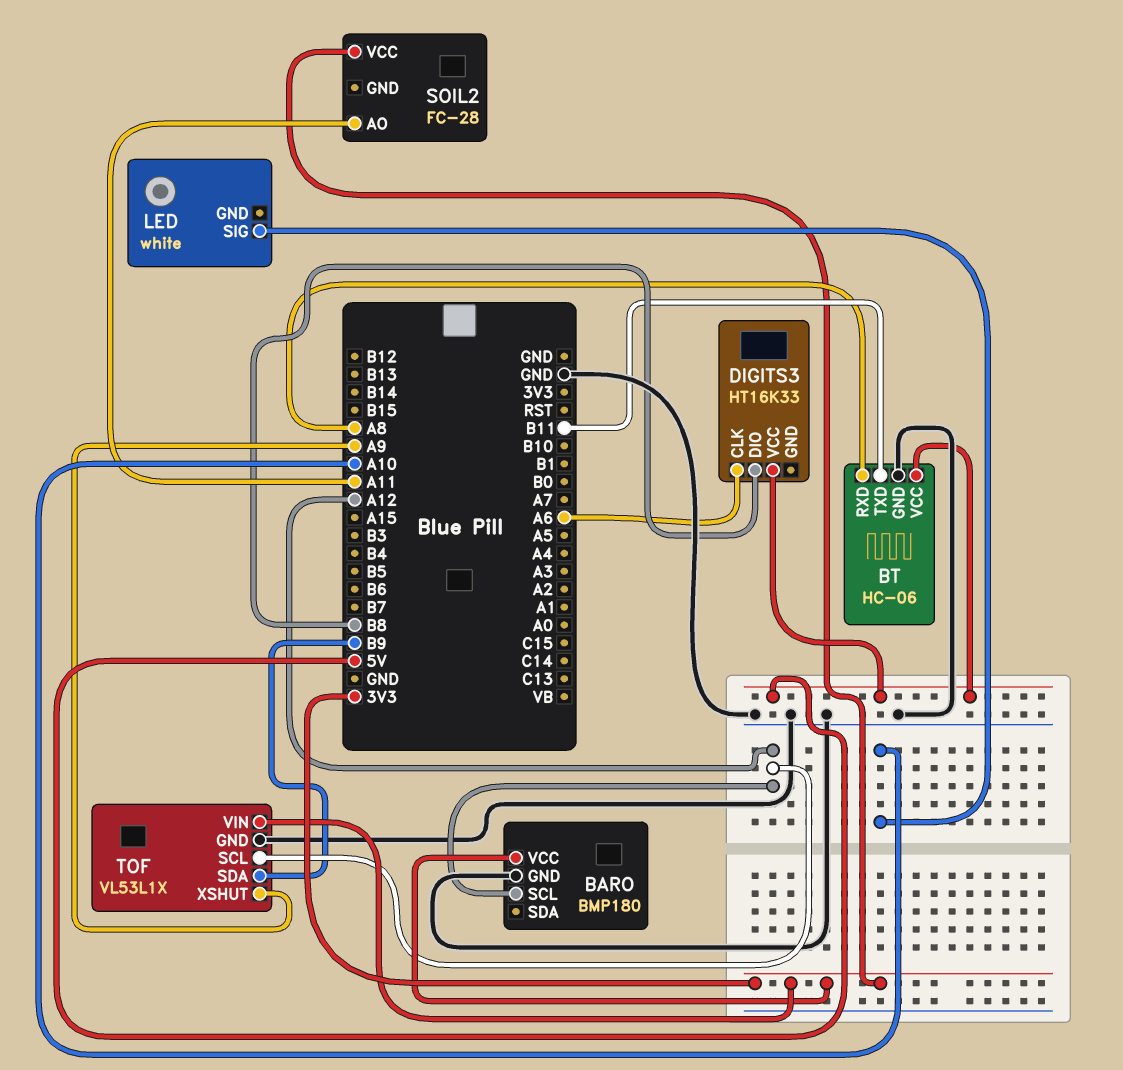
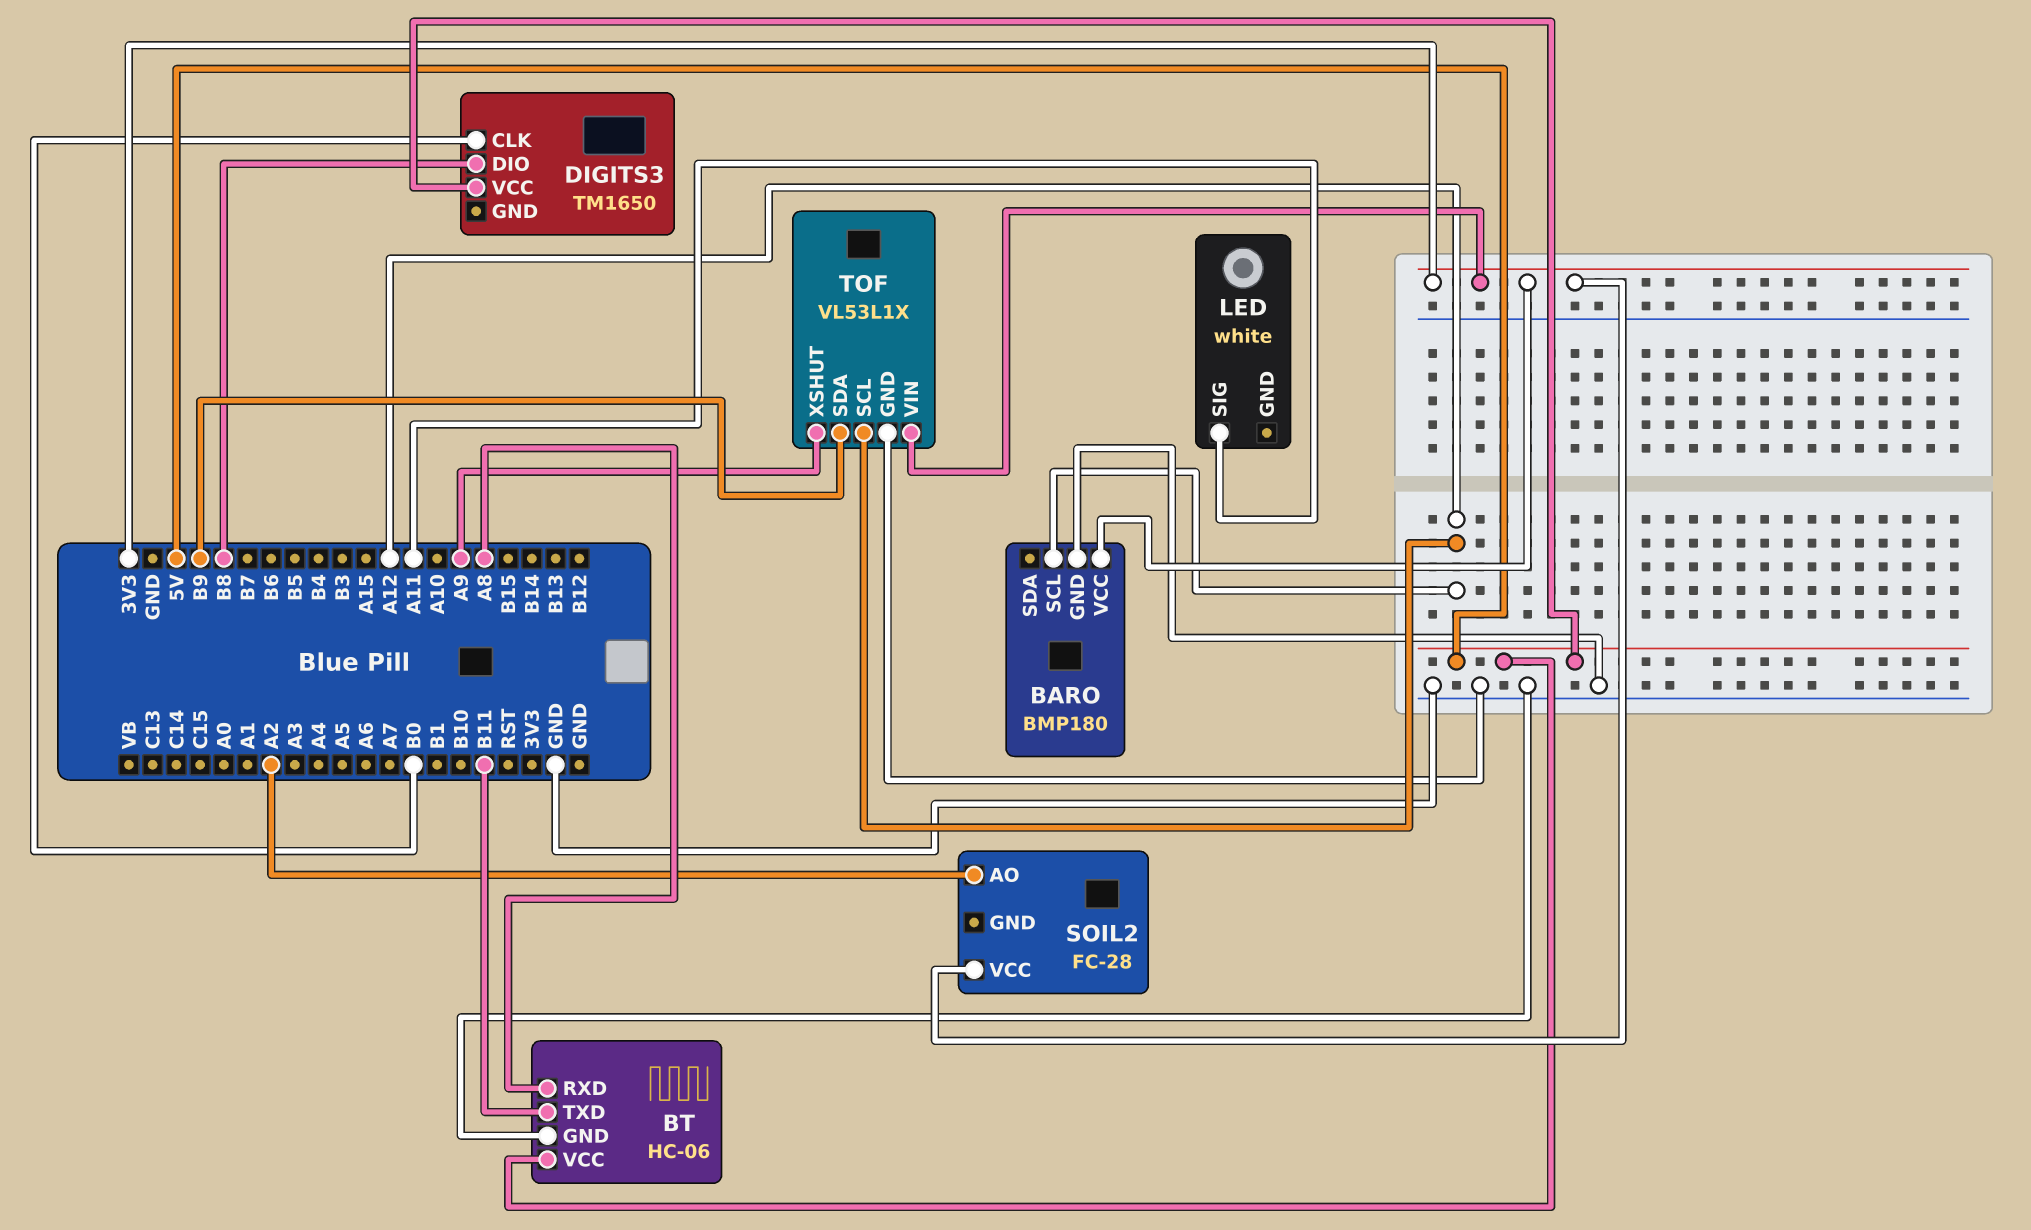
DIGITS3: HT16K33 -> TM1650
DIGITS3 pin CLK: A6 -> B0
LED pin SIG: A10 -> A11
SOIL2 pin AO: A11 -> A2

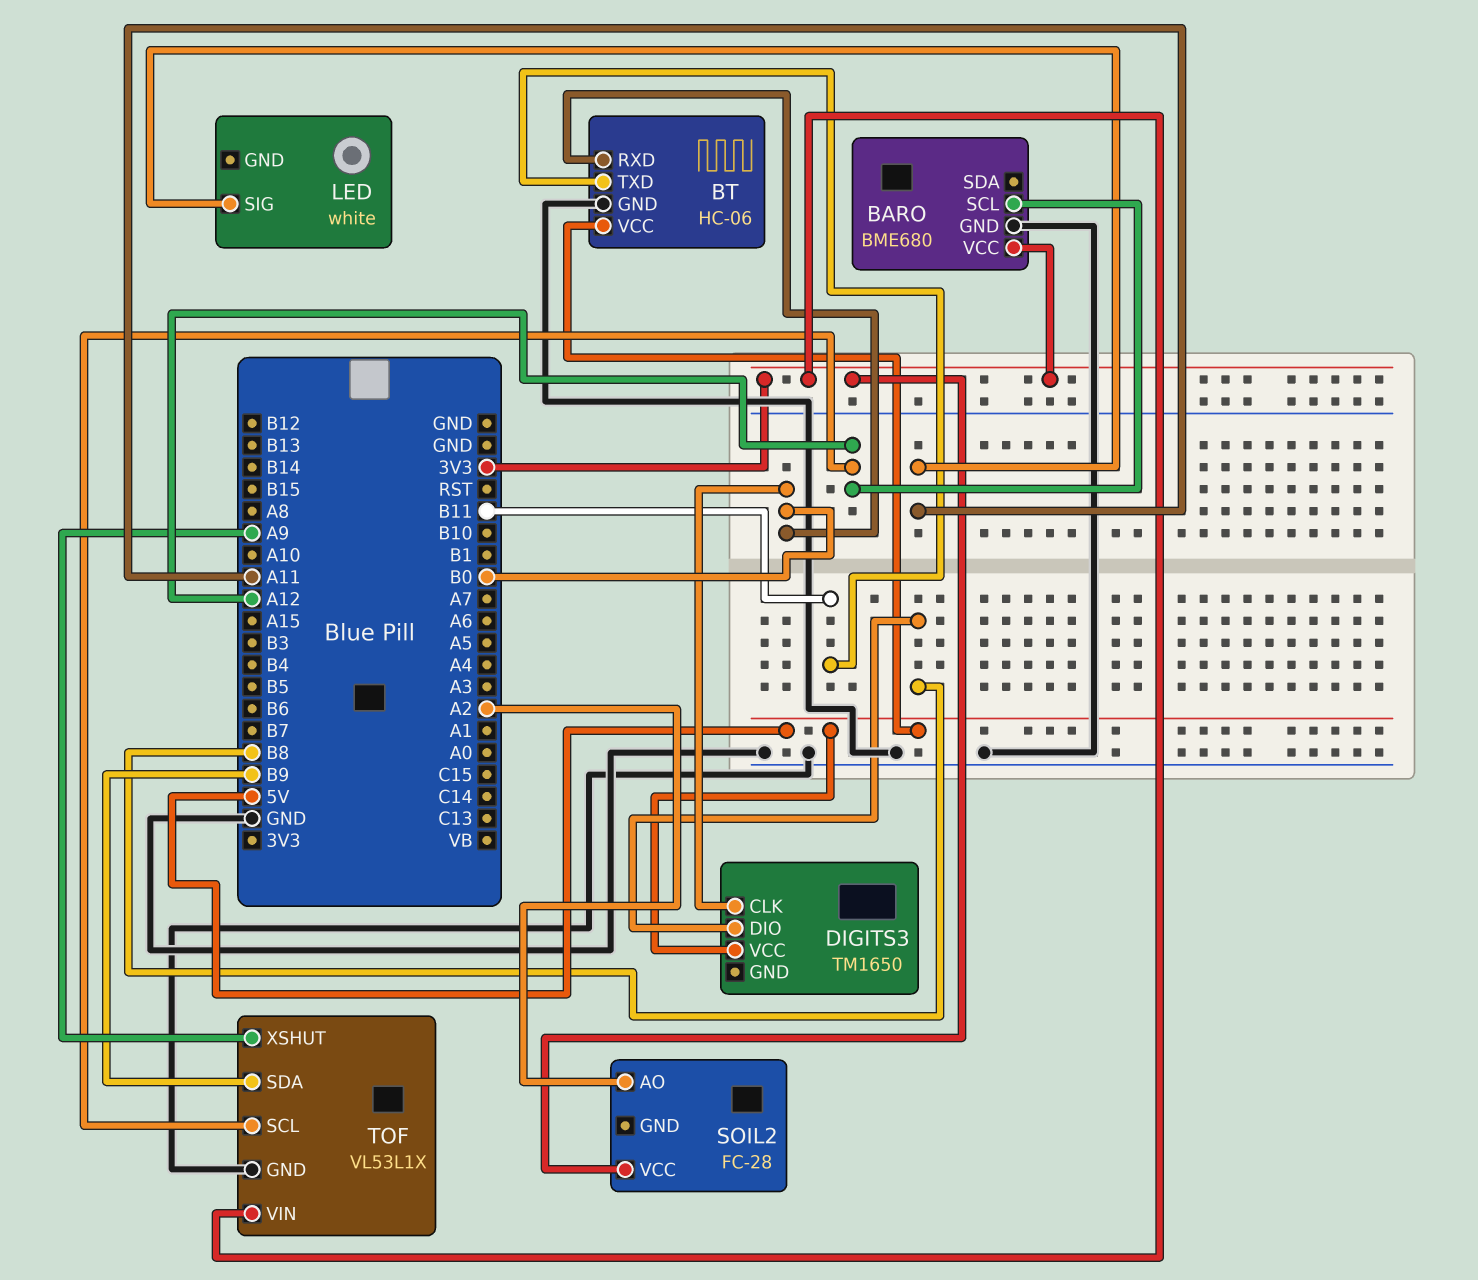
BARO: BMP180 -> BME680
BT pin RXD: A8 -> B0

